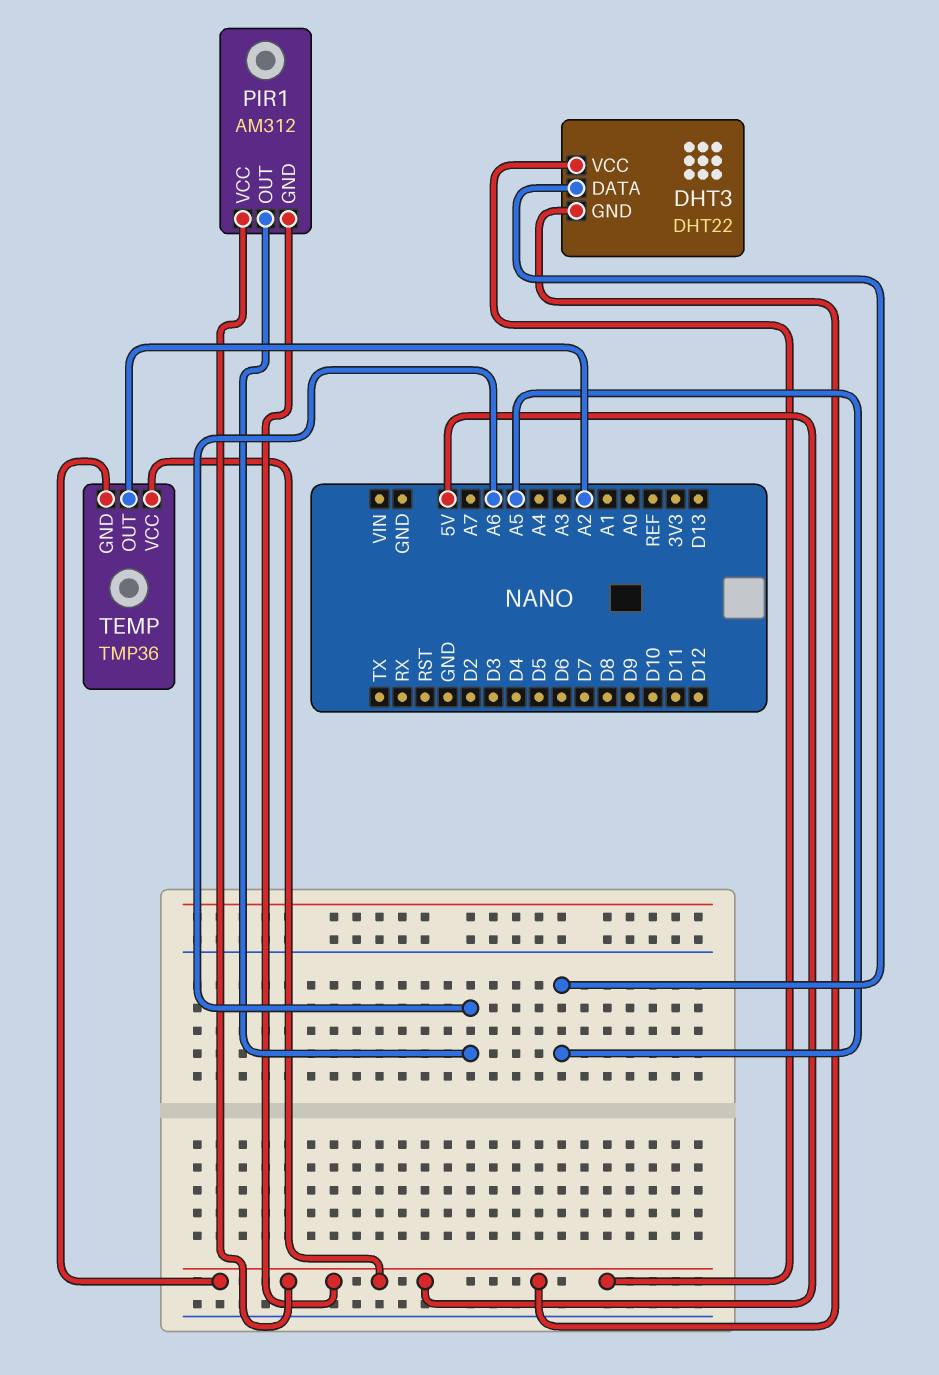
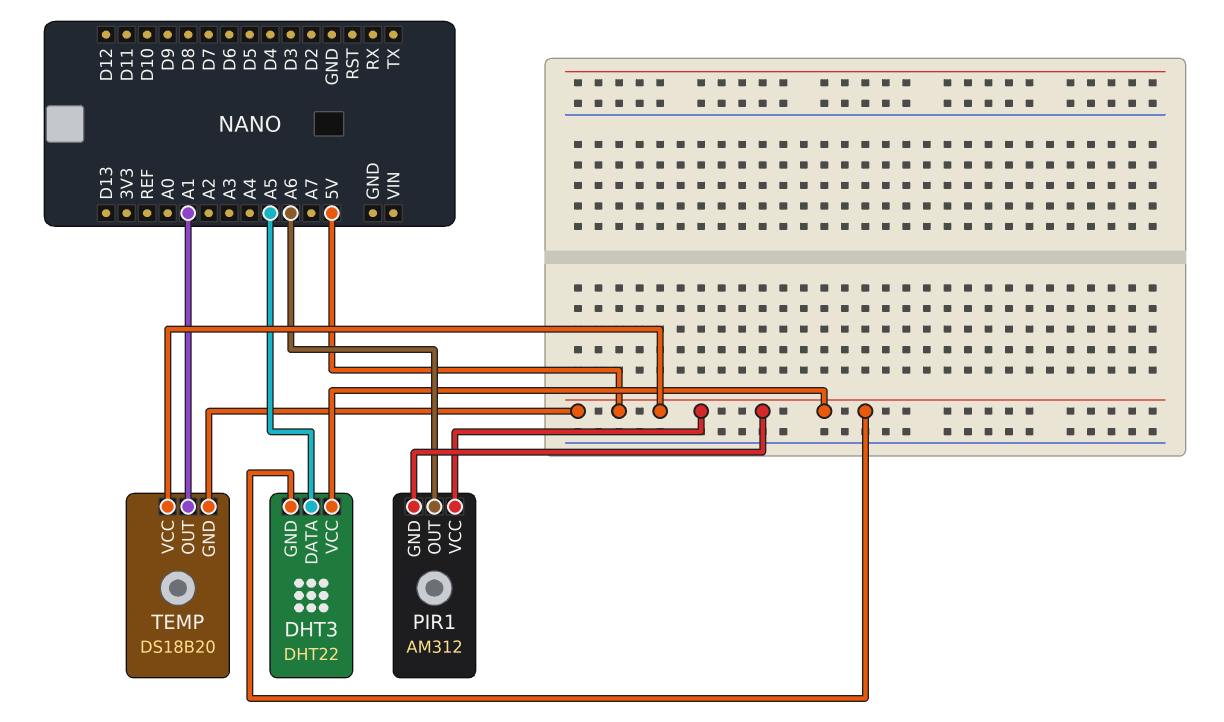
TEMP: TMP36 -> DS18B20
TEMP pin OUT: A2 -> A1

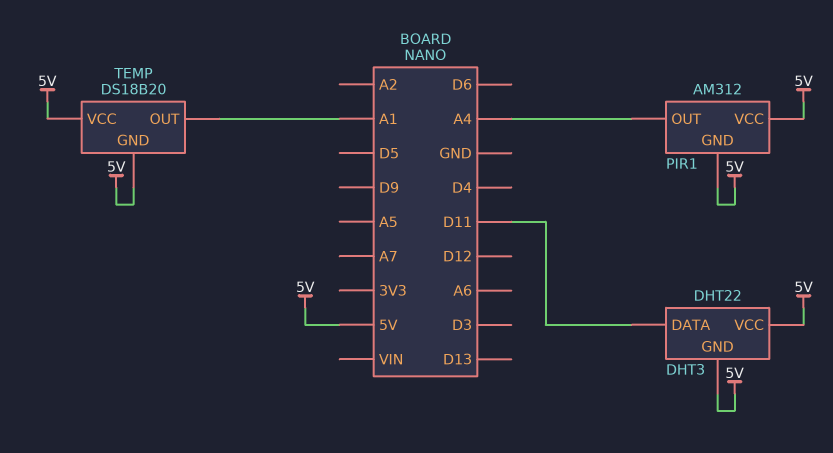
DHT3 pin DATA: A5 -> D11
PIR1 pin OUT: A6 -> A4

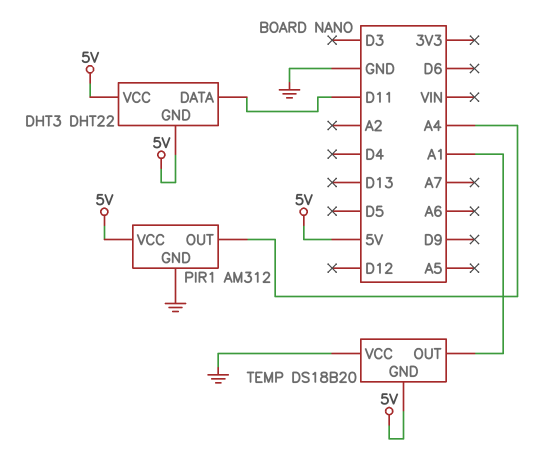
PIR1 pin GND: 5V -> GND
TEMP pin VCC: 5V -> GND

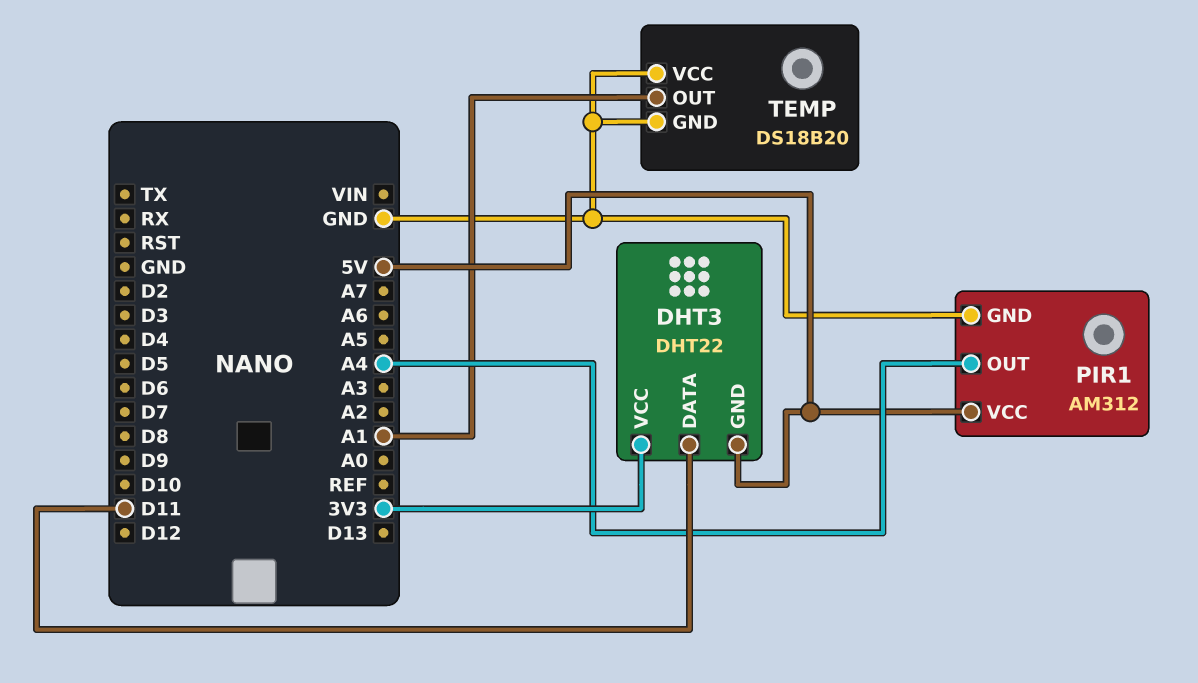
DHT3 pin VCC: 5V -> 3V3
TEMP pin GND: 5V -> GND

